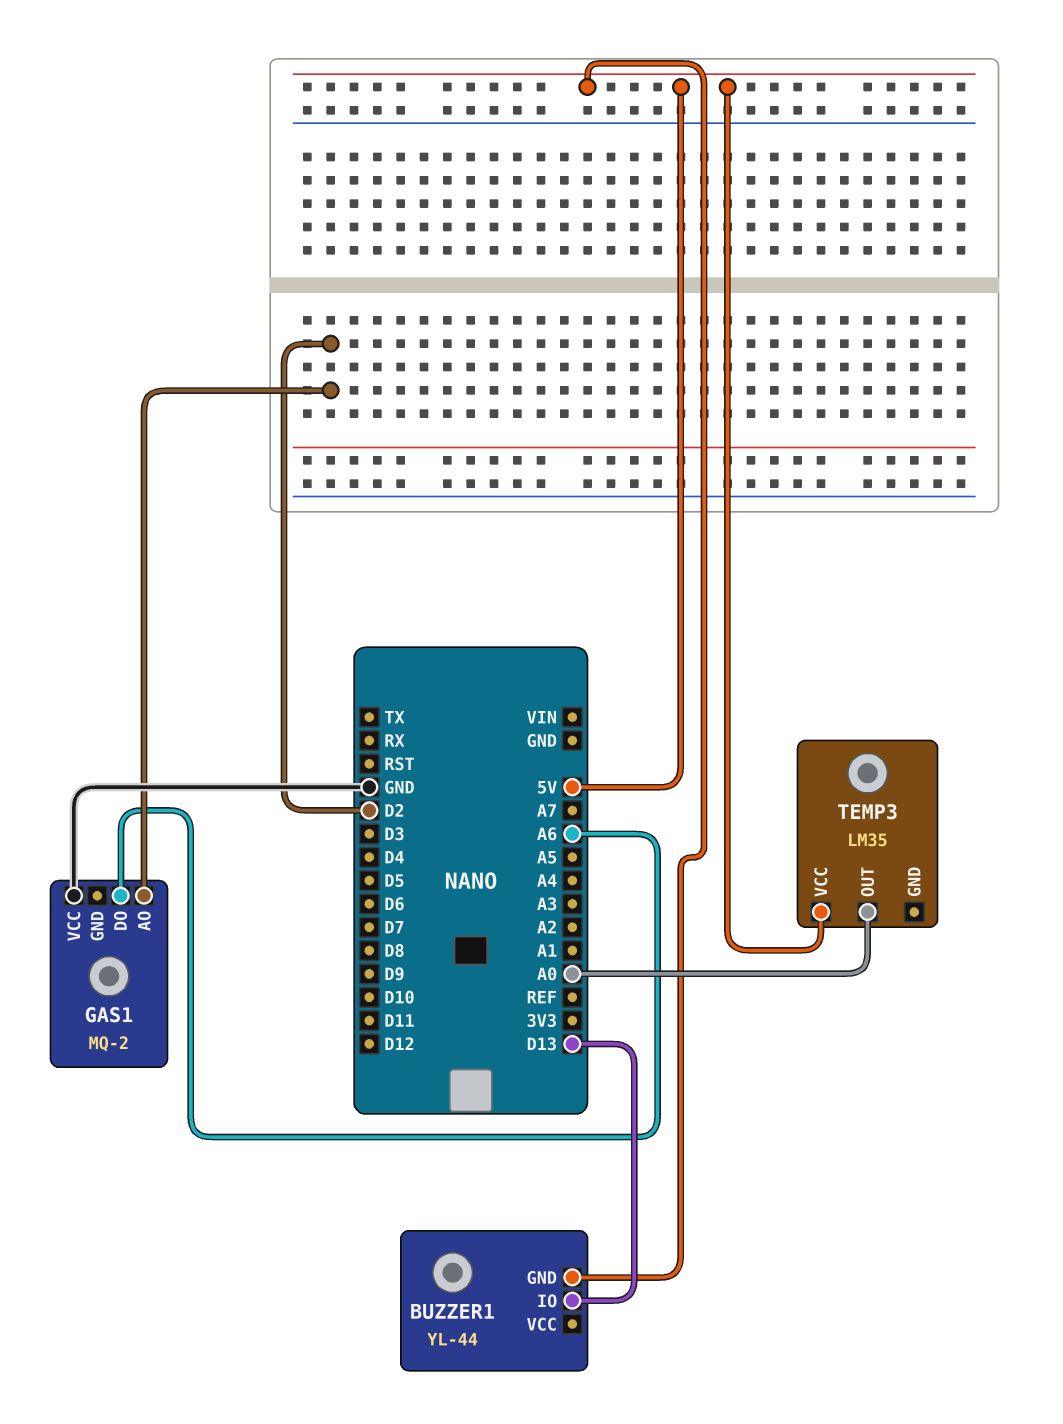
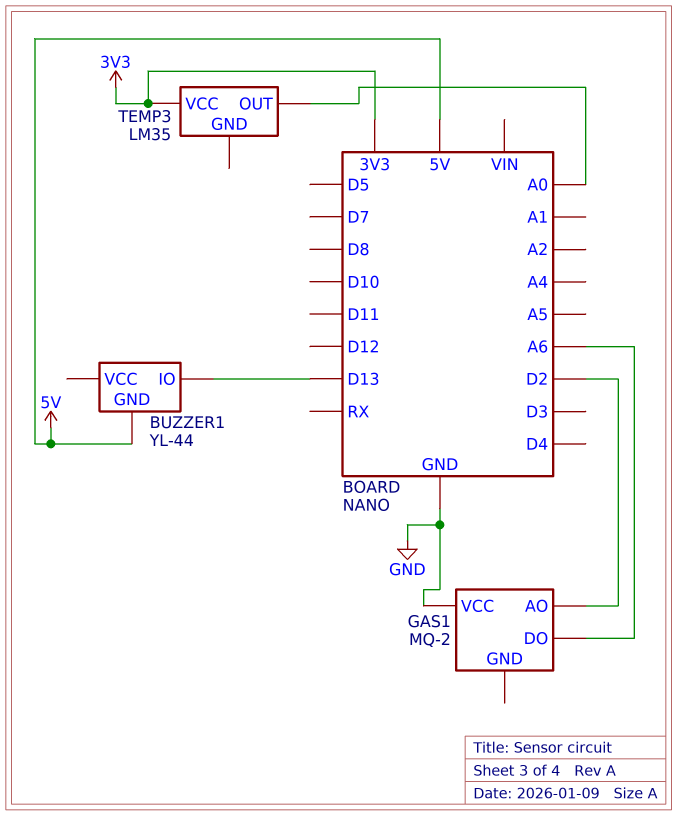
TEMP3 pin VCC: 5V -> 3V3

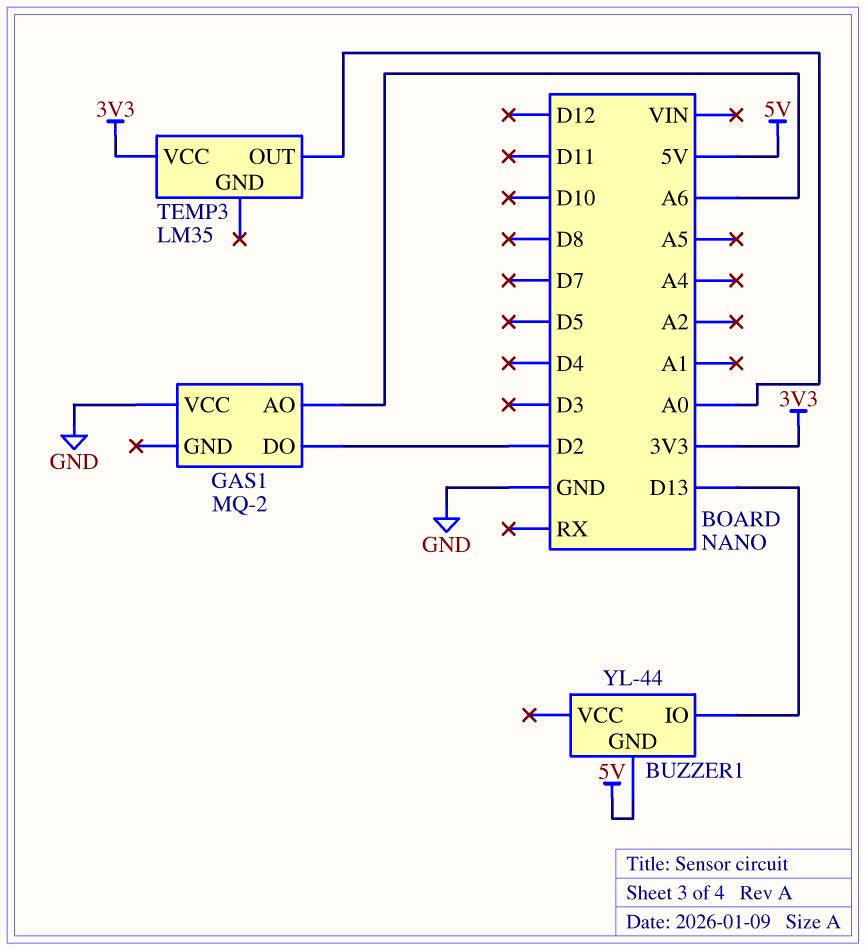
GAS1 pin AO: D2 -> A6
GAS1 pin DO: A6 -> D2

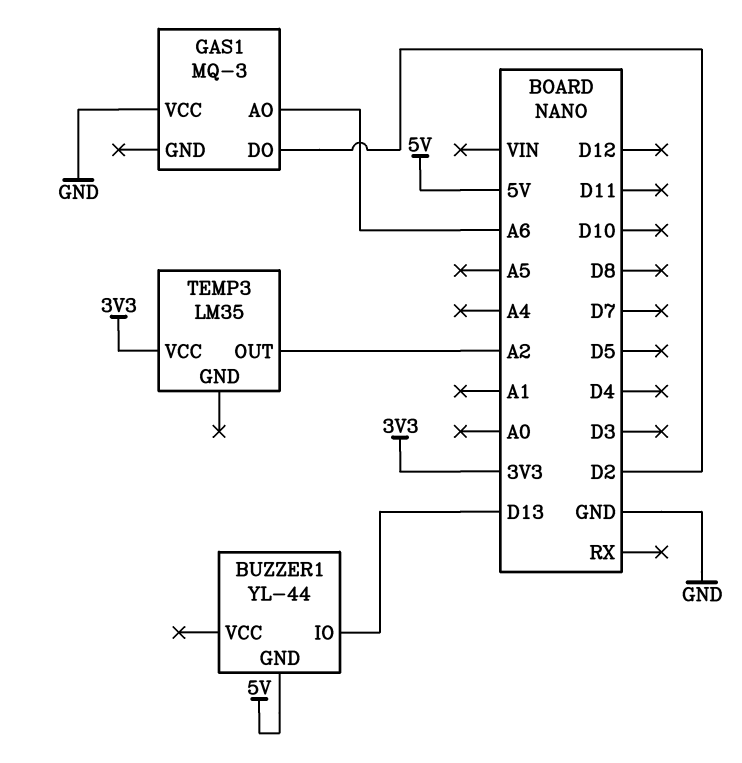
GAS1: MQ-2 -> MQ-3
TEMP3 pin OUT: A0 -> A2

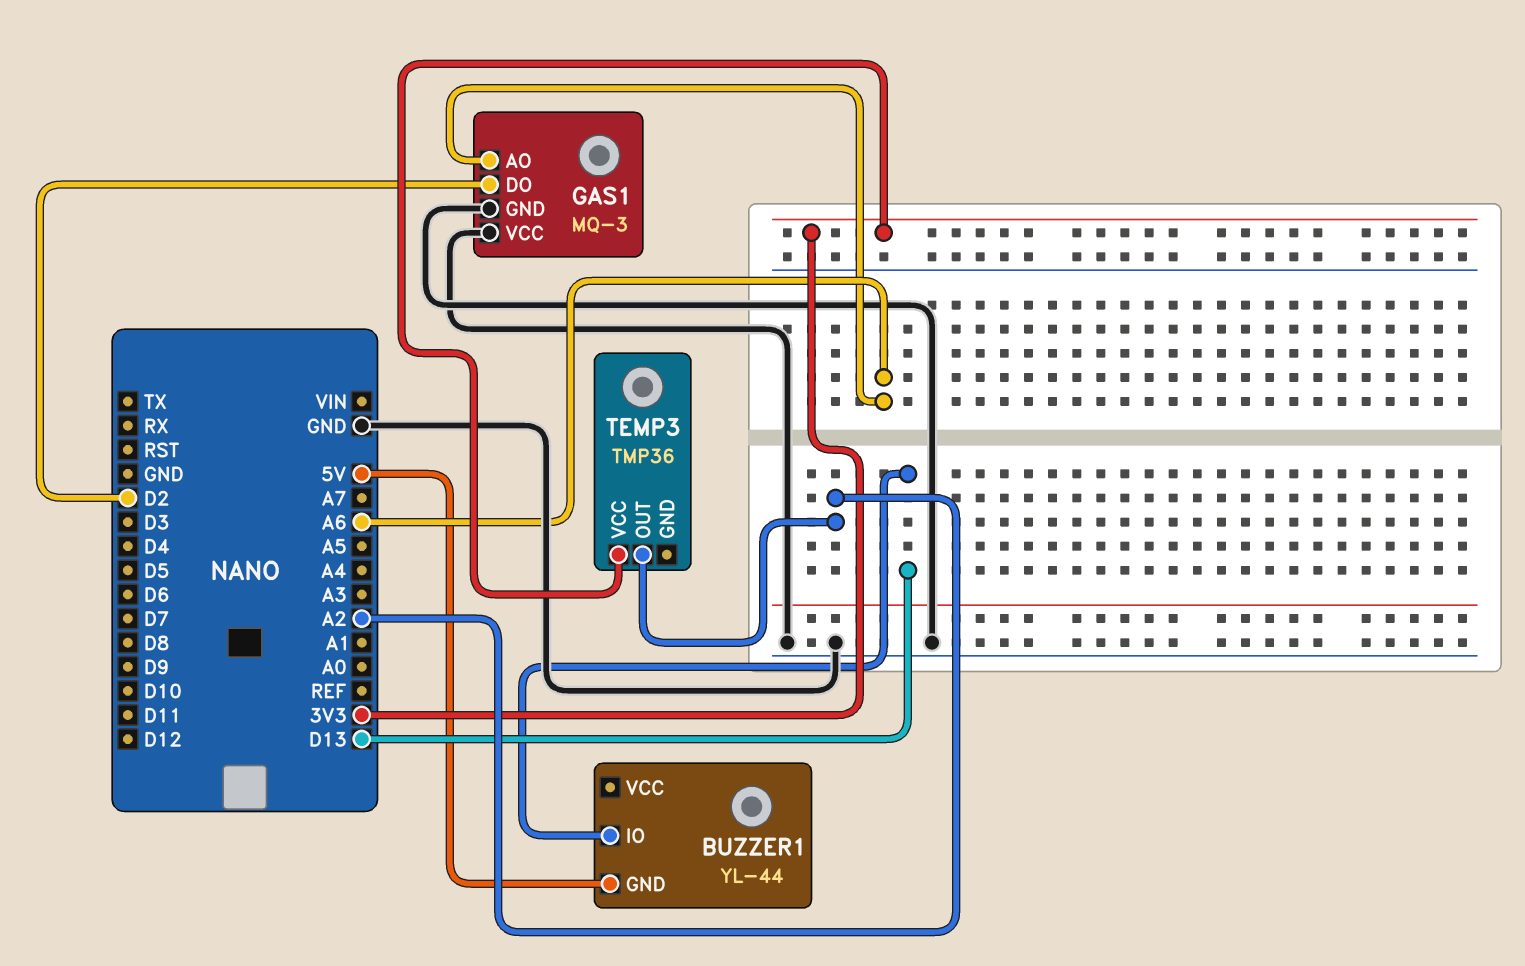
GAS1 pin GND: none -> GND
TEMP3: LM35 -> TMP36

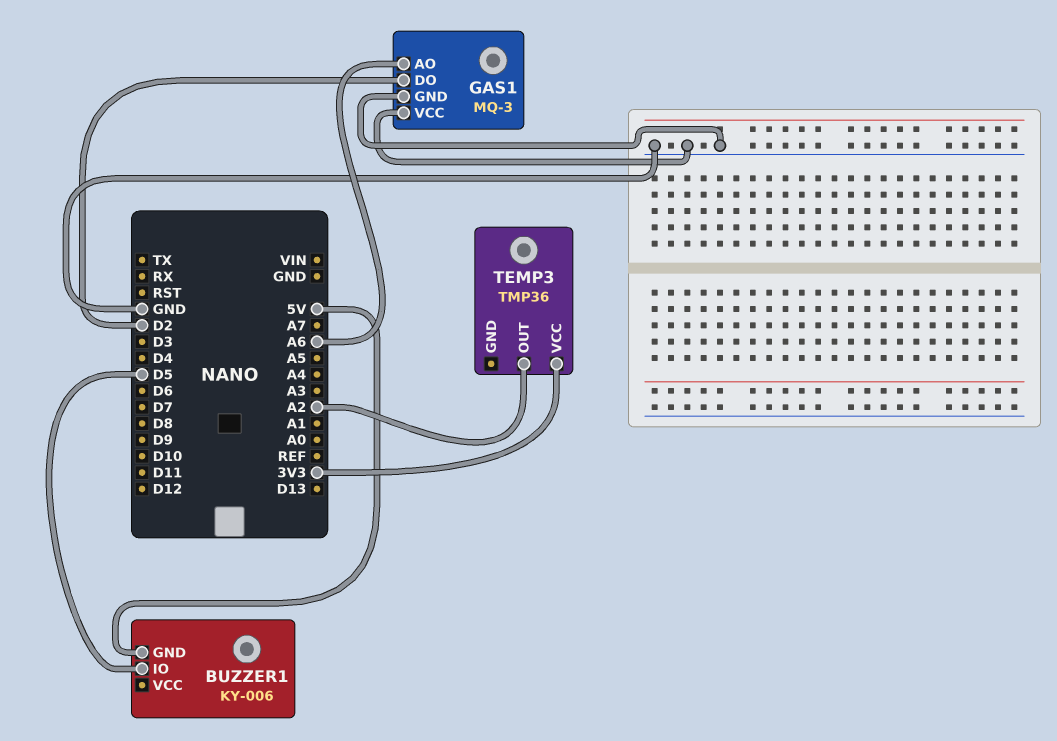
BUZZER1: YL-44 -> KY-006
BUZZER1 pin IO: D13 -> D5

